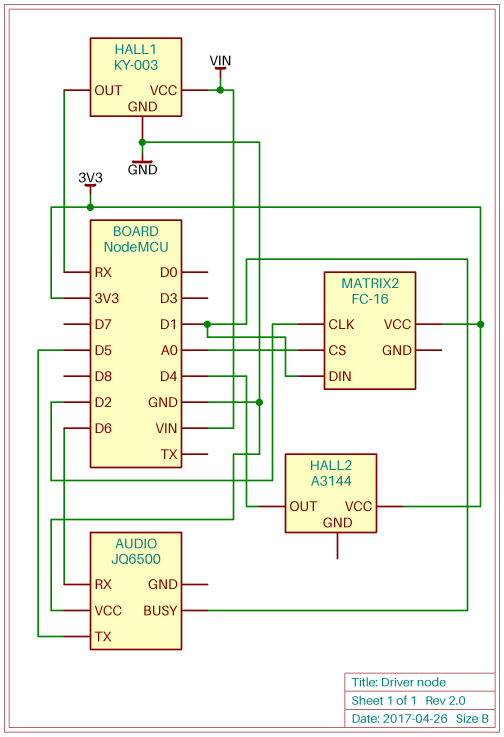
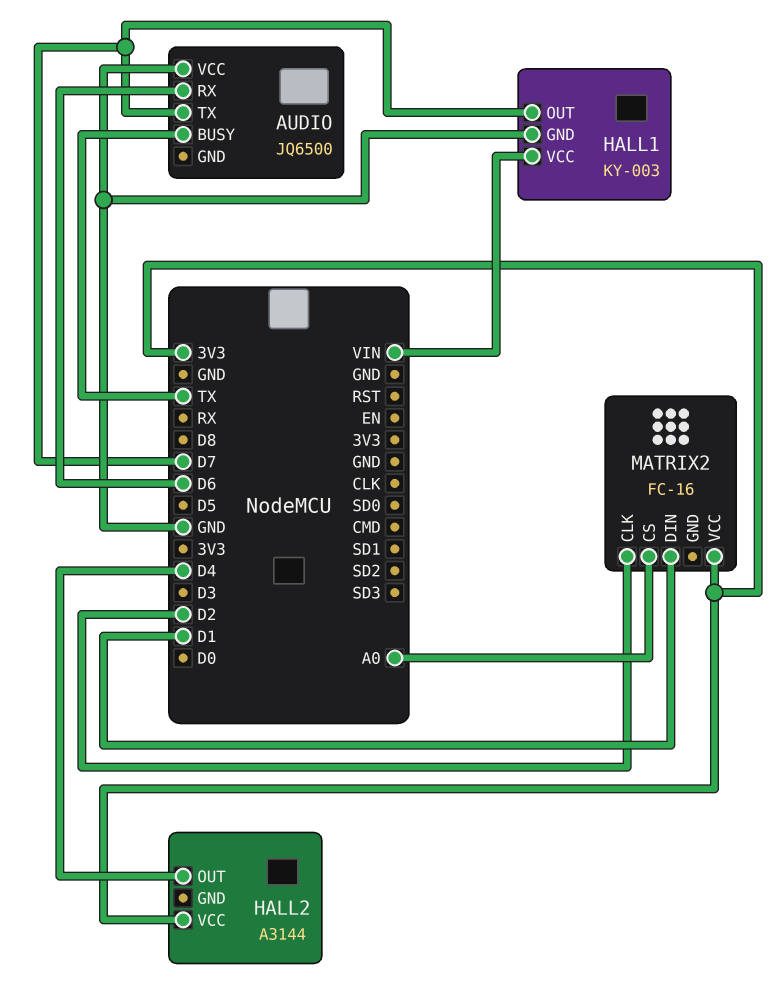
AUDIO pin BUSY: D1 -> TX
AUDIO pin TX: D5 -> D7
HALL1 pin OUT: RX -> D7

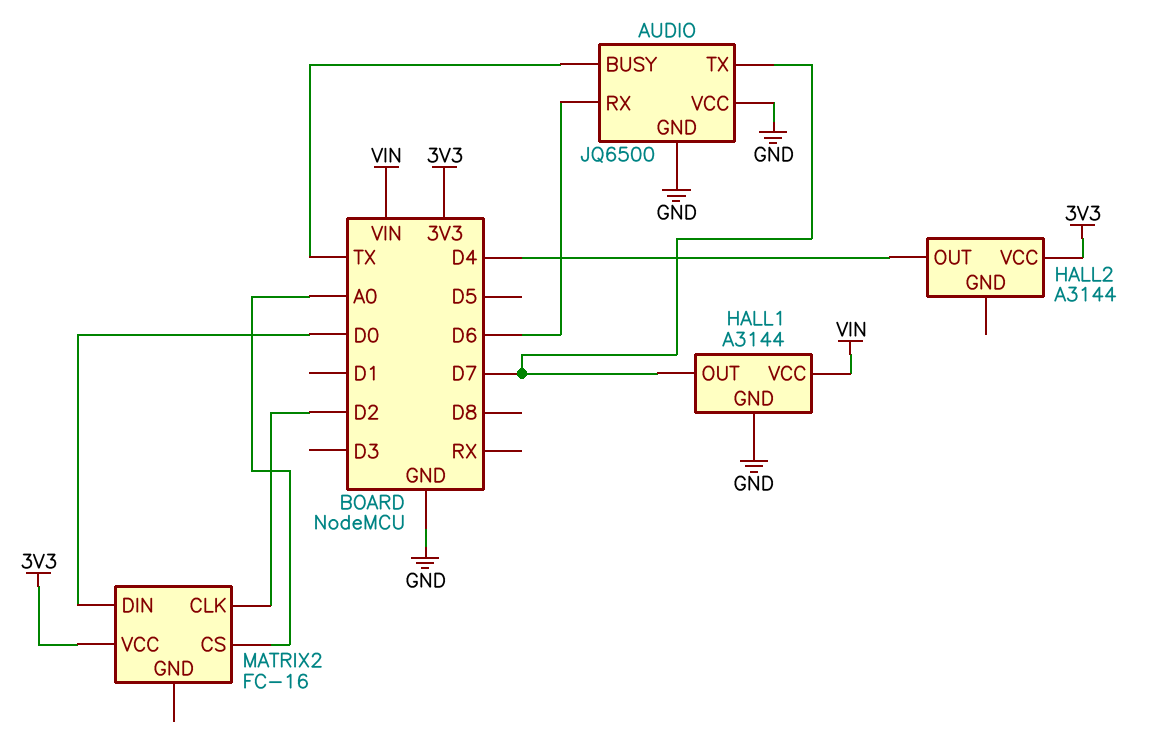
AUDIO pin GND: none -> GND
HALL1: KY-003 -> A3144
MATRIX2 pin DIN: D1 -> D0

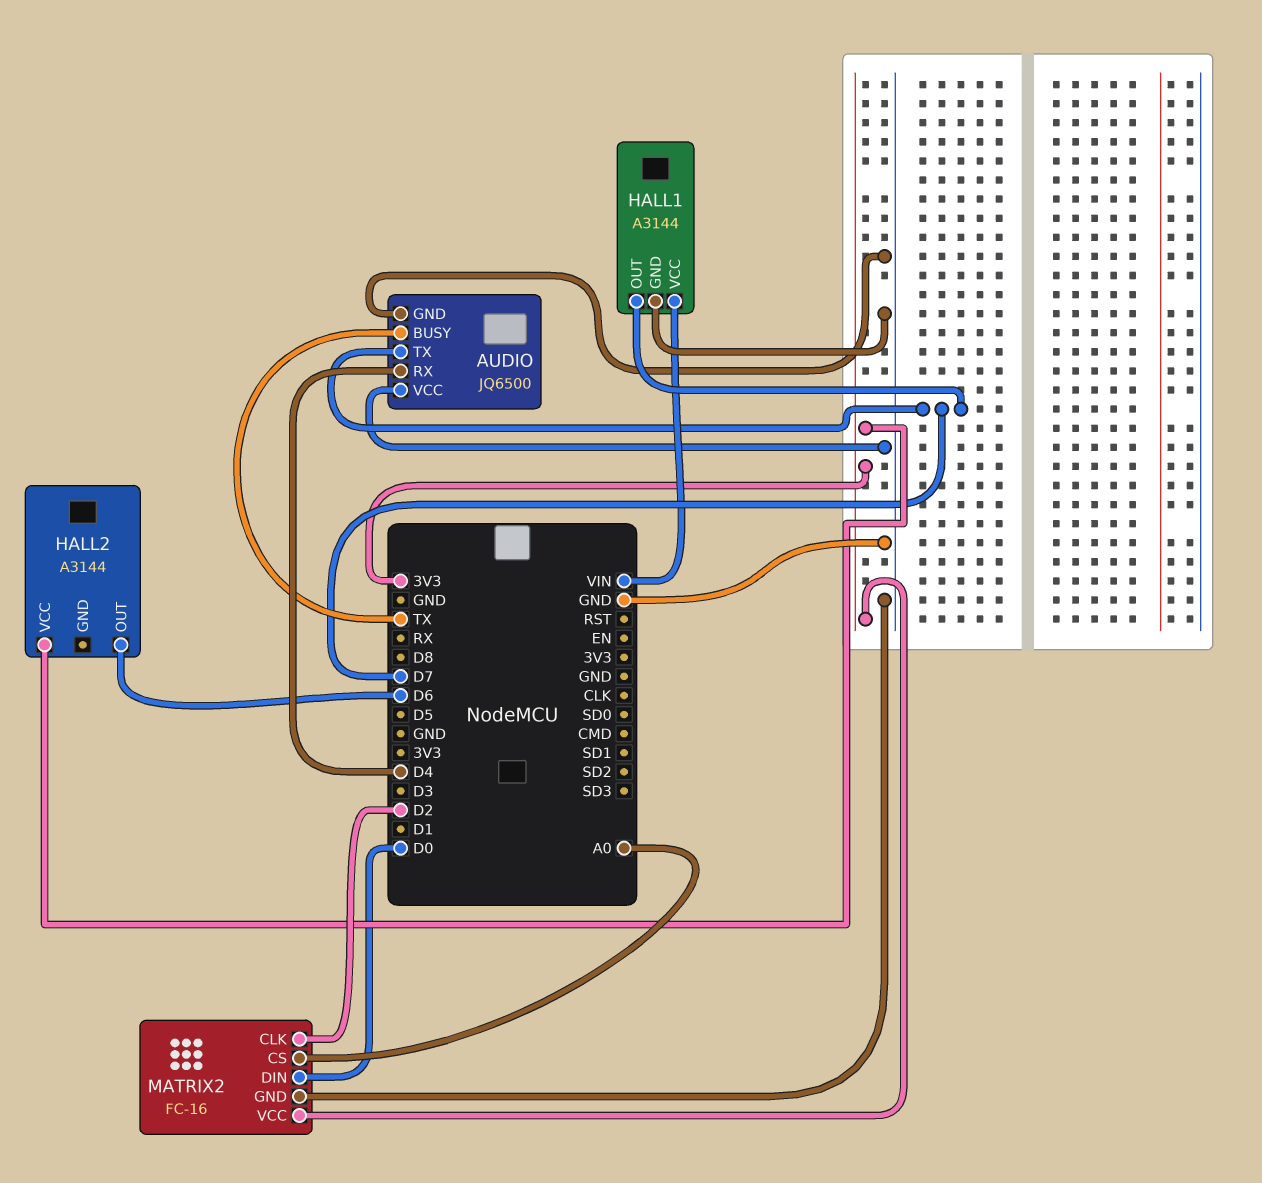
AUDIO pin RX: D6 -> D4
HALL2 pin OUT: D4 -> D6
MATRIX2 pin GND: none -> GND

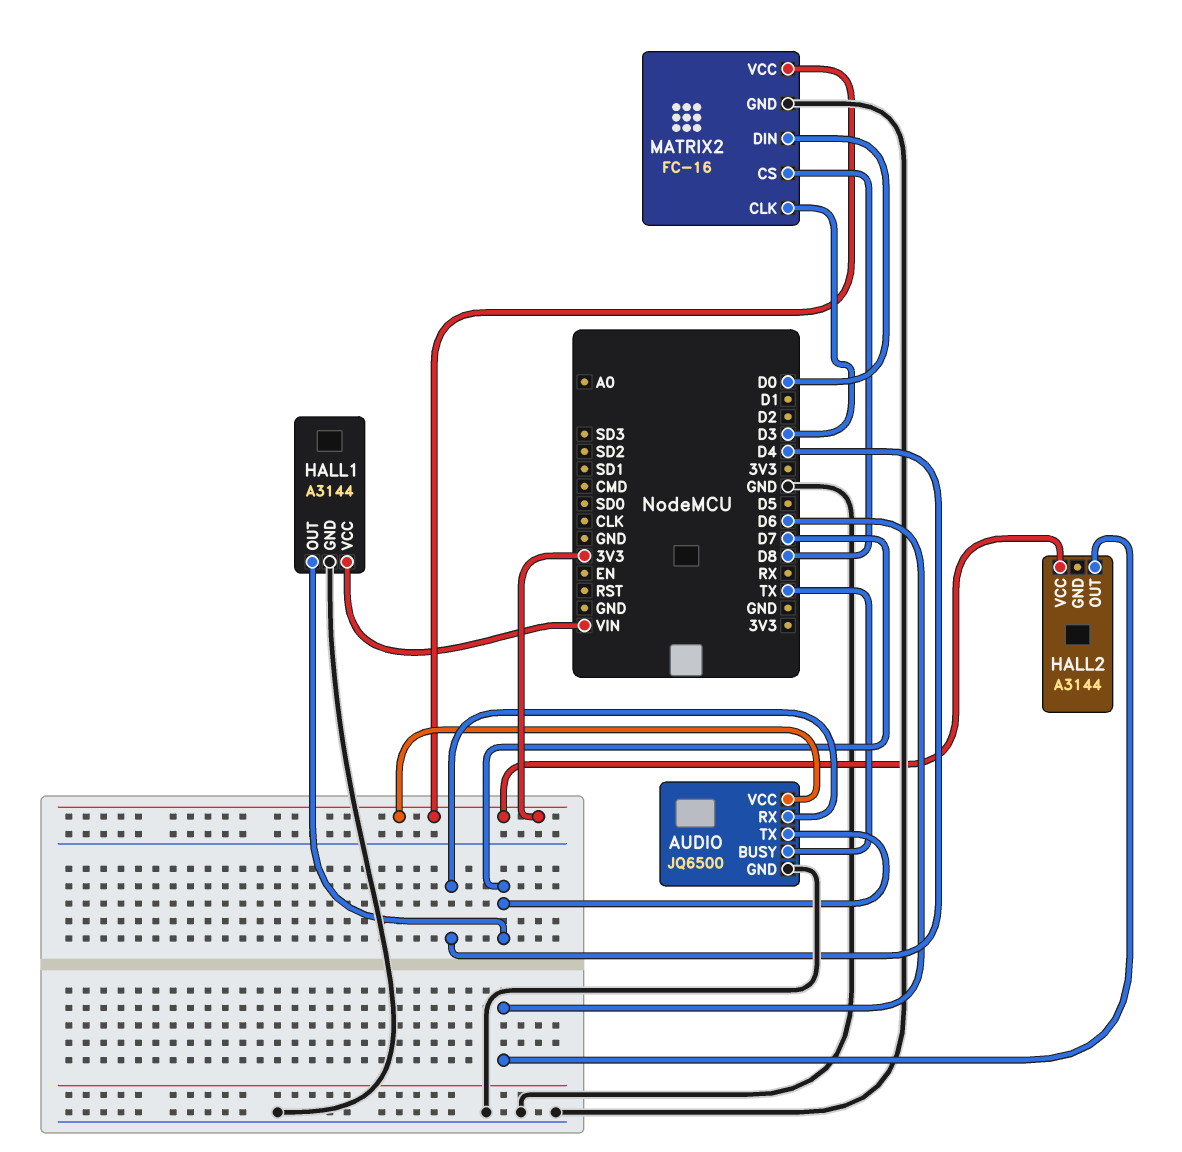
AUDIO pin VCC: GND -> 3V3
MATRIX2 pin CLK: D2 -> D3
MATRIX2 pin CS: A0 -> D8

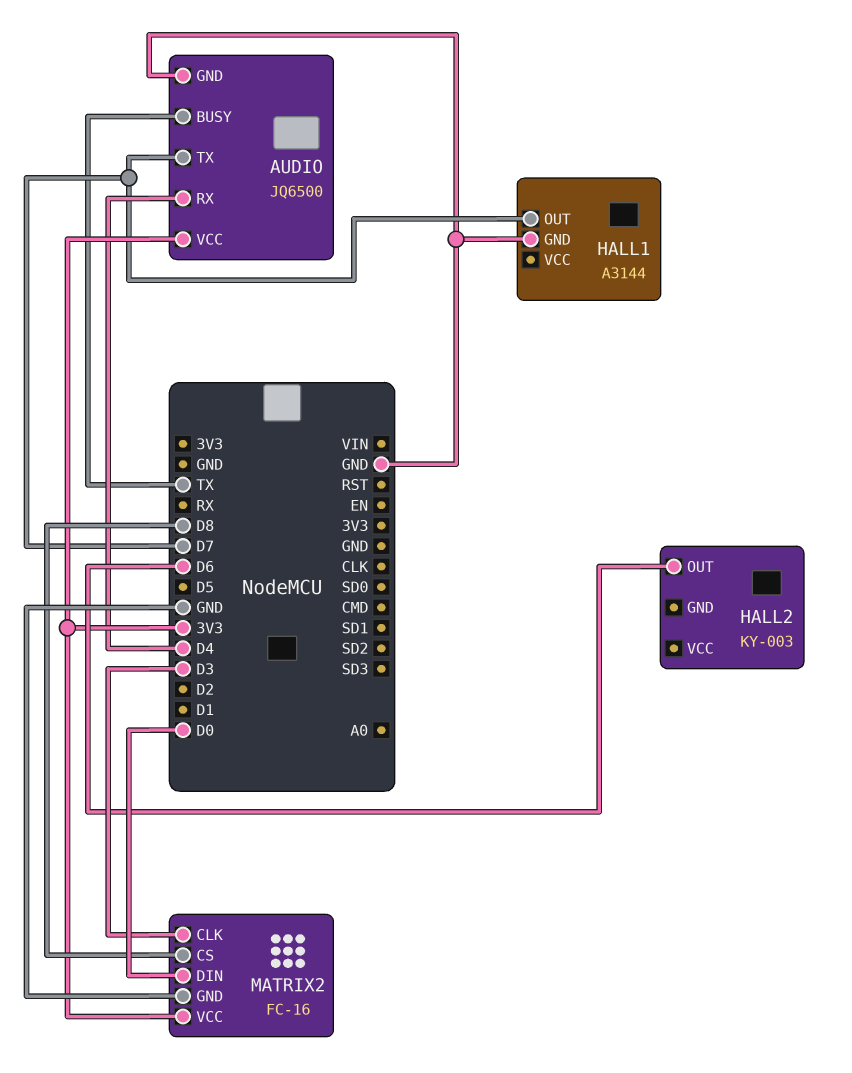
HALL1 pin VCC: VIN -> none
HALL2: A3144 -> KY-003
HALL2 pin VCC: 3V3 -> none

